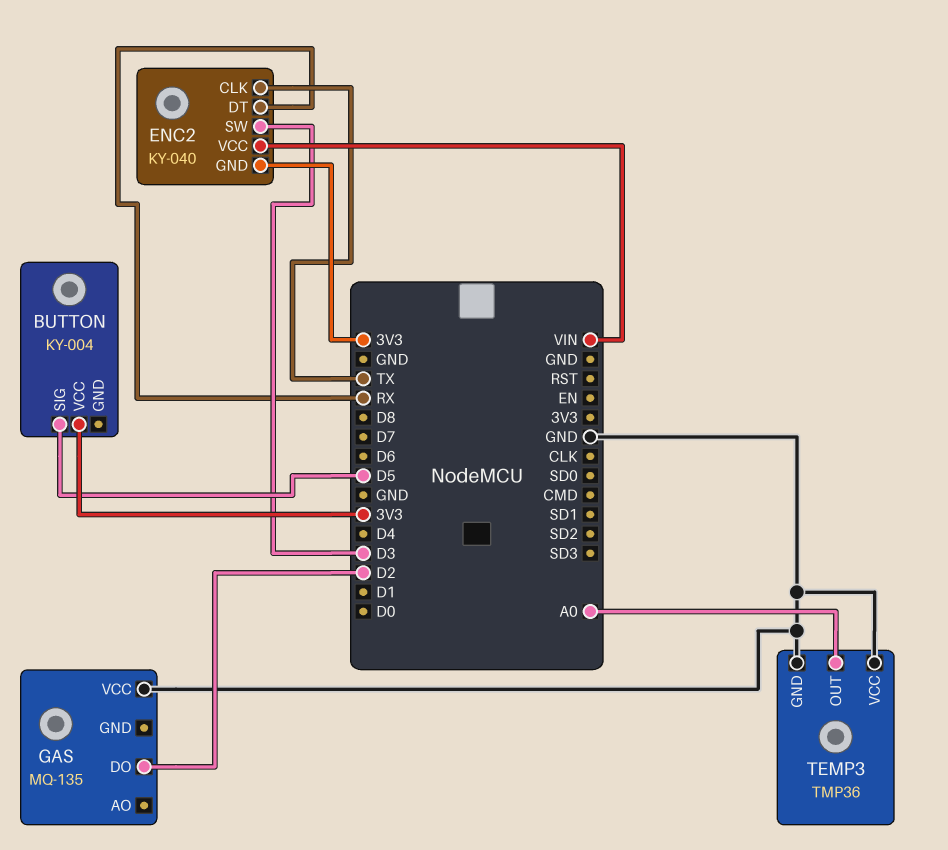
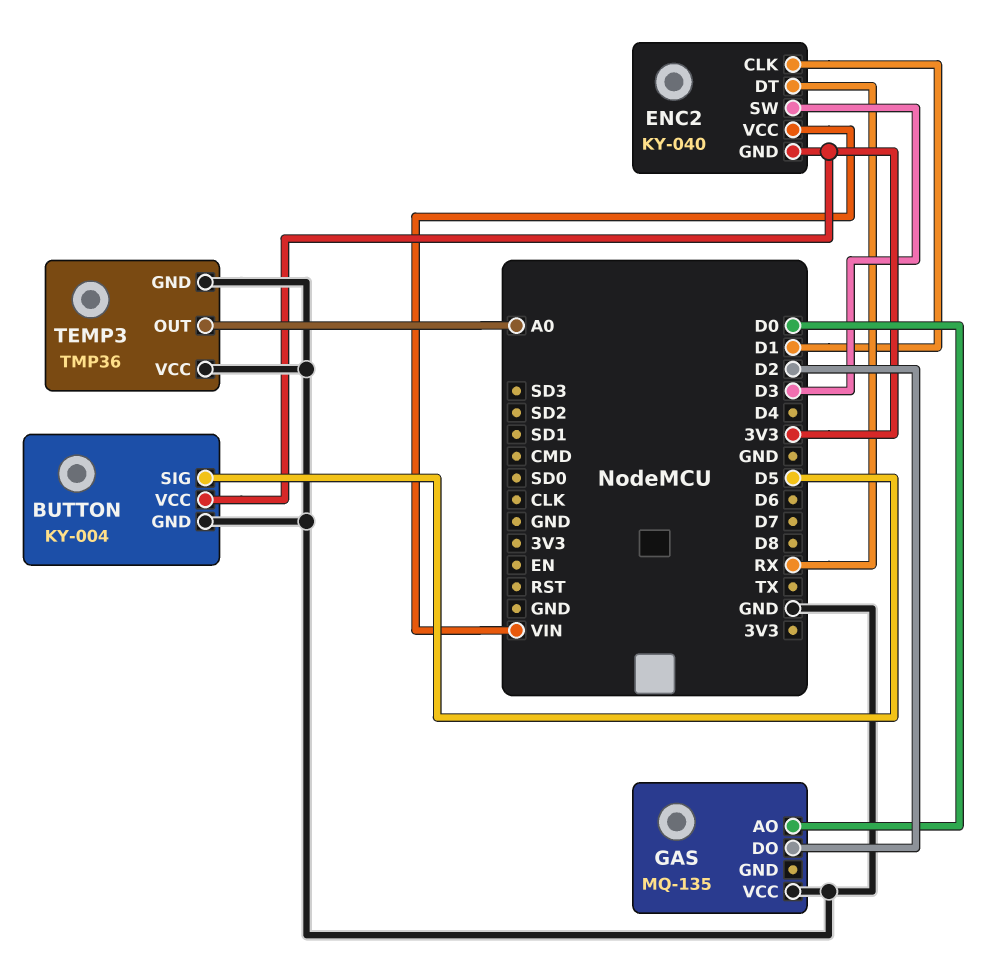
BUTTON pin GND: none -> GND
ENC2 pin CLK: TX -> D1
GAS pin AO: none -> D0

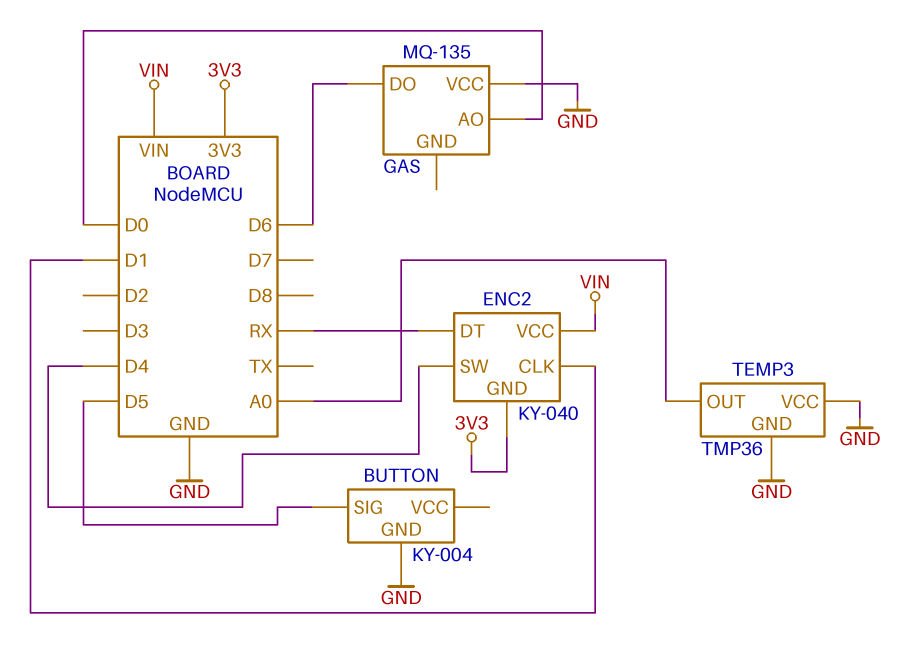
BUTTON pin VCC: 3V3 -> none
ENC2 pin SW: D3 -> D4
GAS pin DO: D2 -> D6

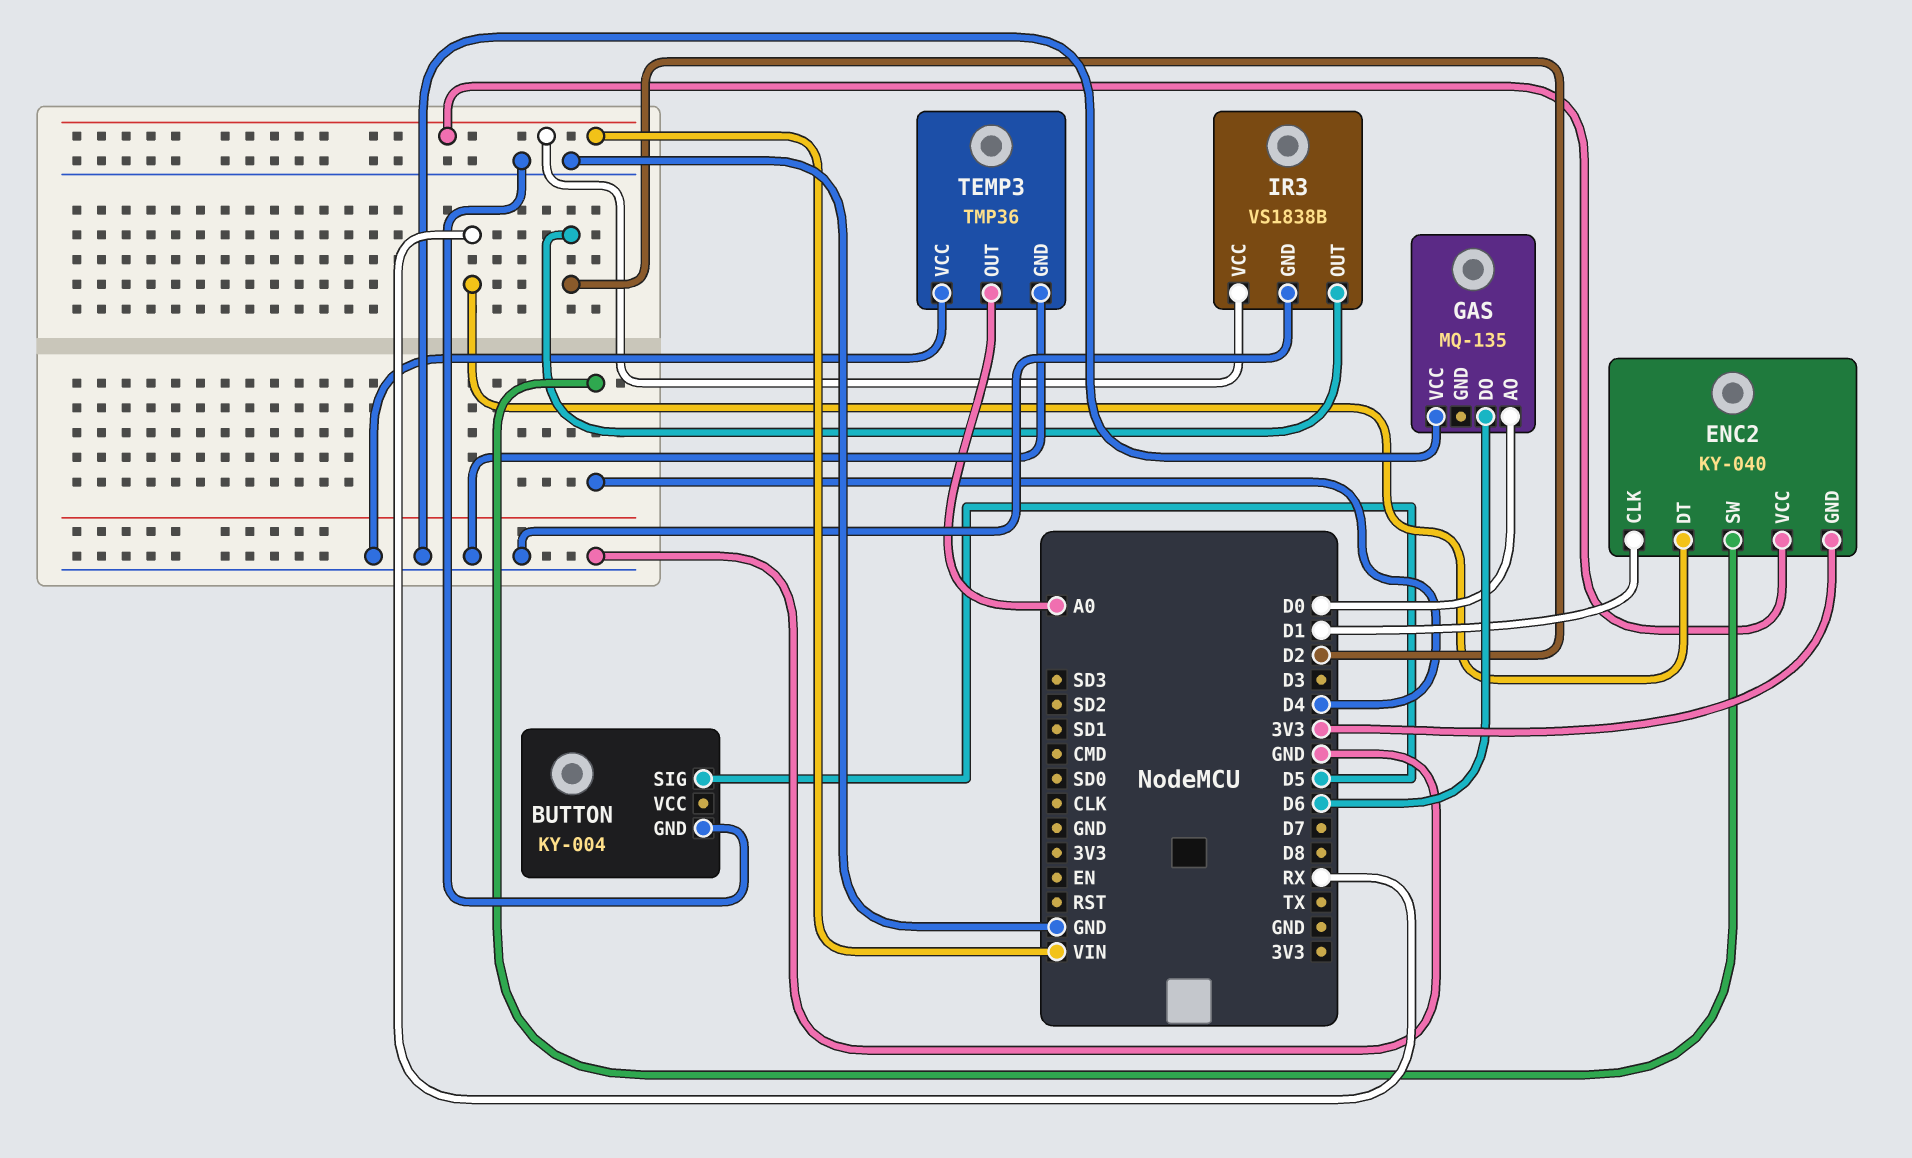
IR3: none -> VS1838B
IR3 pin GND: none -> GND
IR3 pin OUT: none -> D2
IR3 pin VCC: none -> VIN

